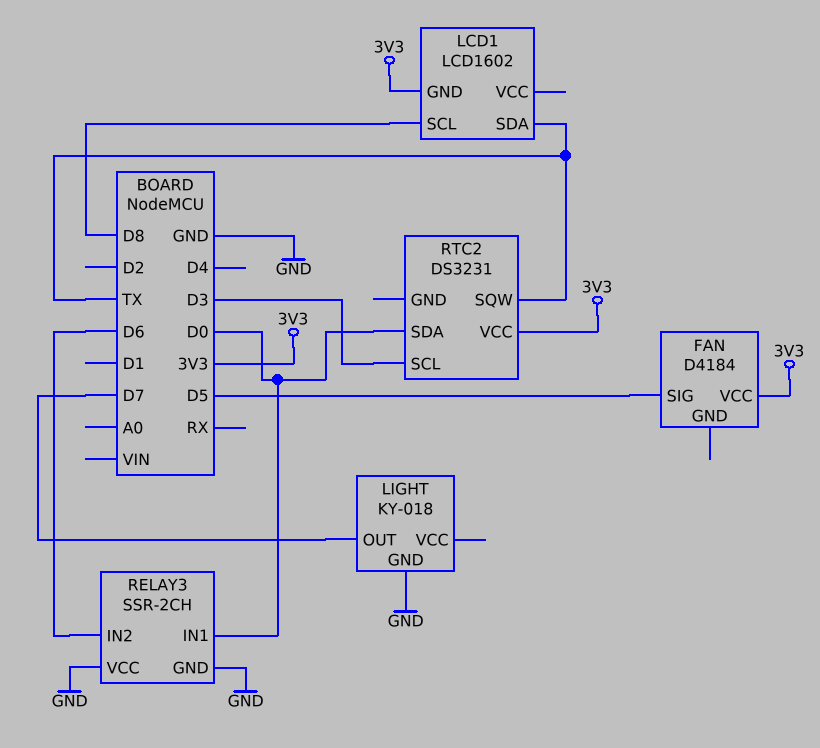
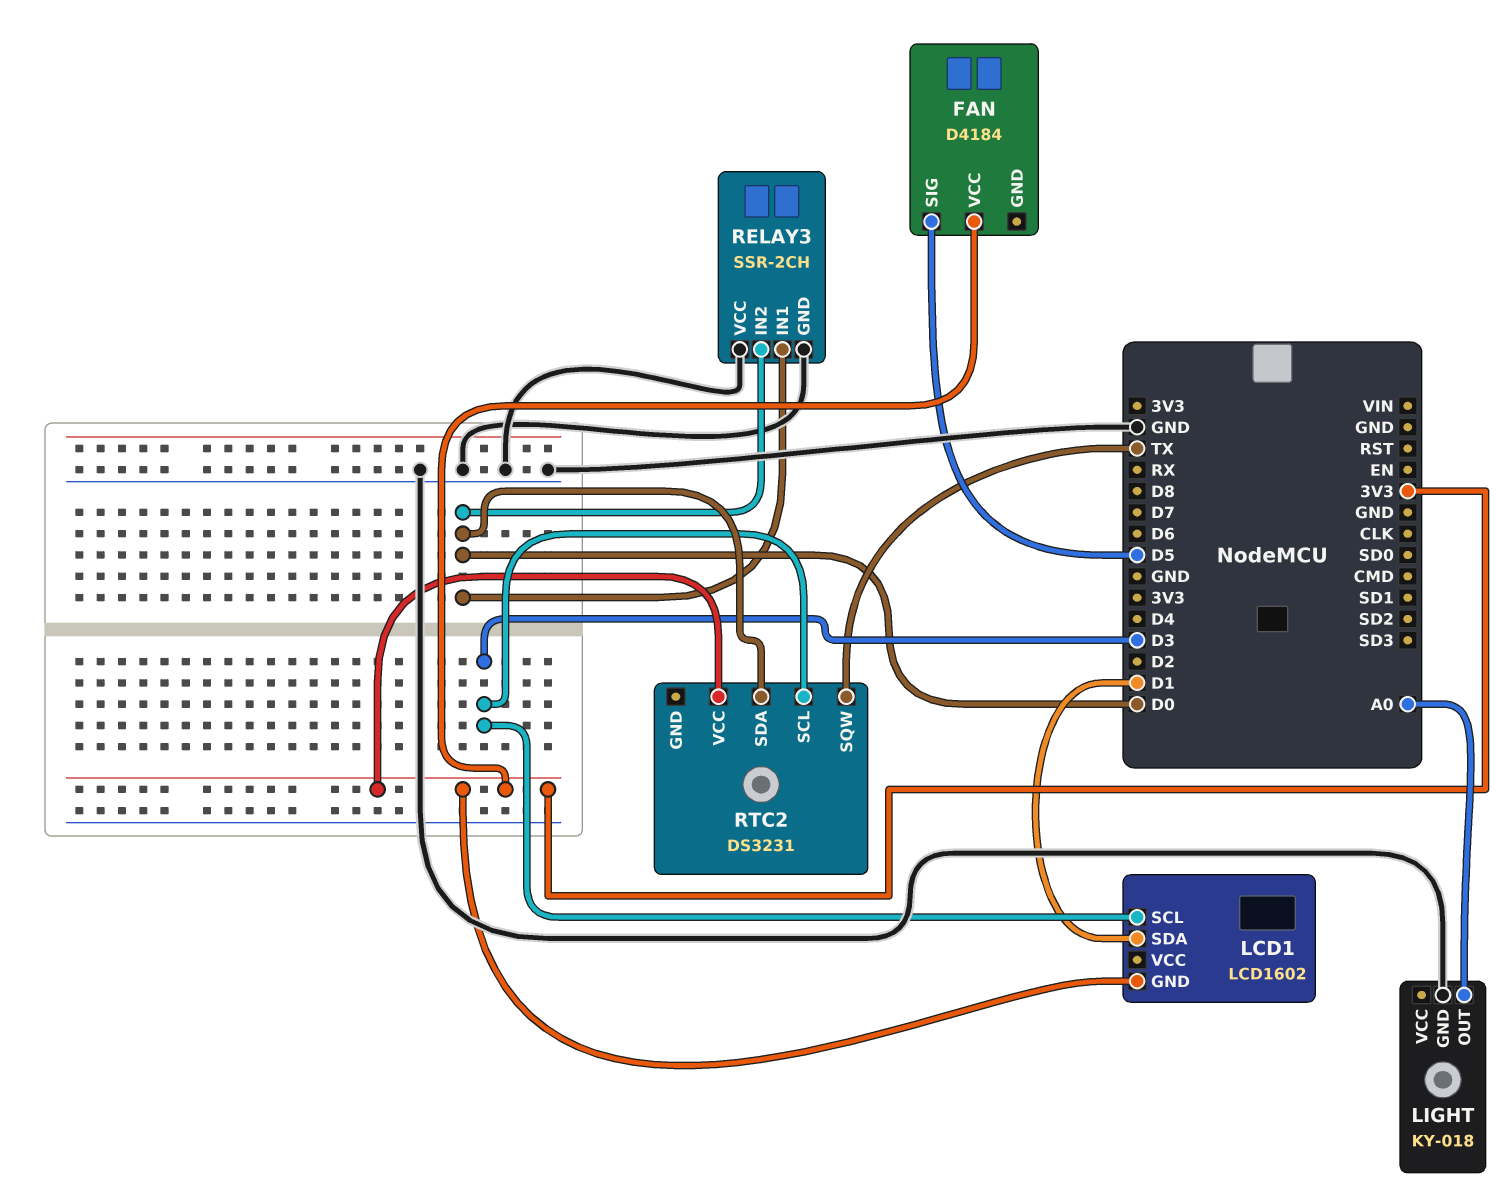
LCD1 pin SCL: D8 -> D3
LCD1 pin SDA: TX -> D1
LIGHT pin OUT: D7 -> A0
RELAY3 pin IN2: D6 -> D0

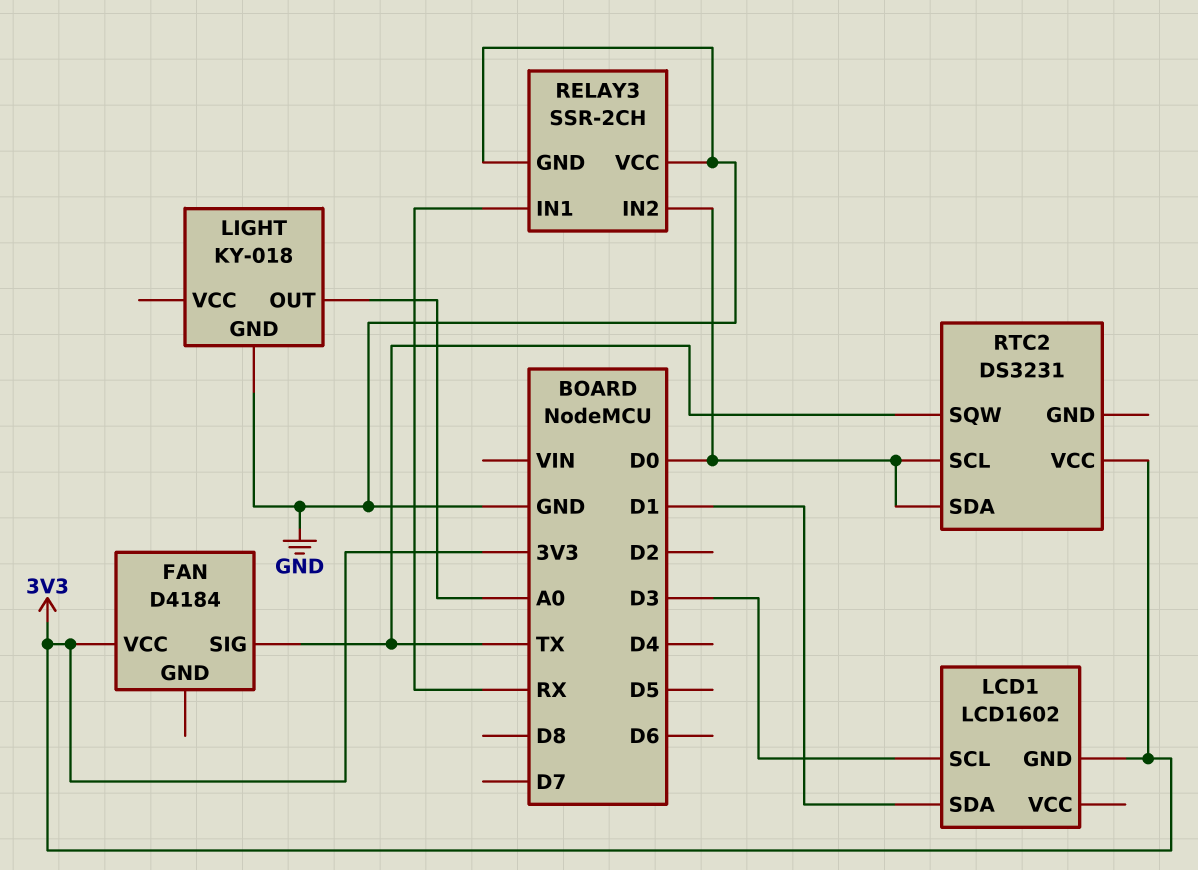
FAN pin SIG: D5 -> TX
RELAY3 pin IN1: D0 -> RX
RTC2 pin SCL: D3 -> D0

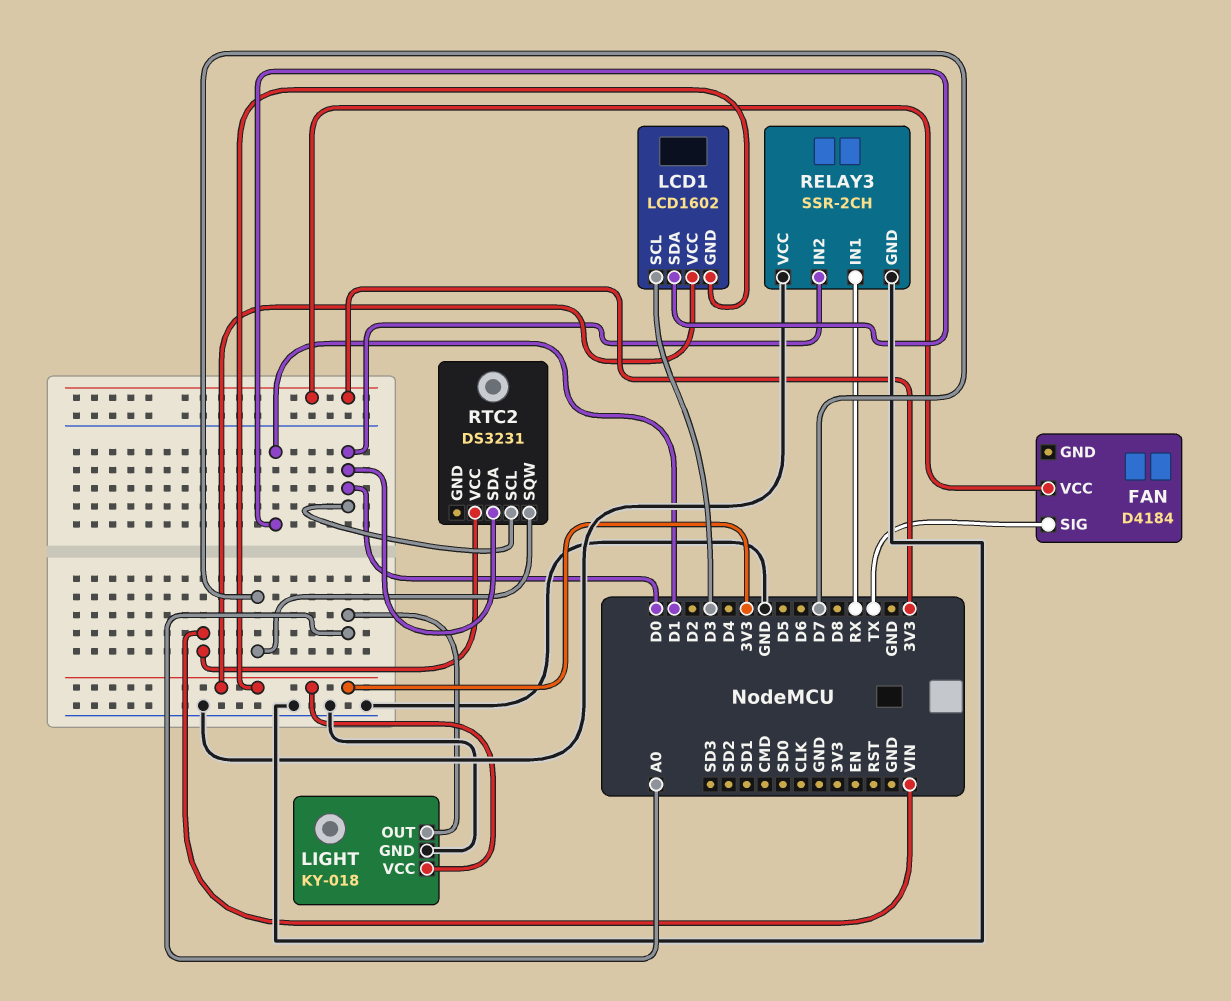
LCD1 pin VCC: none -> 3V3
LIGHT pin VCC: none -> 3V3
RTC2 pin SQW: TX -> D7
RTC2 pin VCC: 3V3 -> VIN

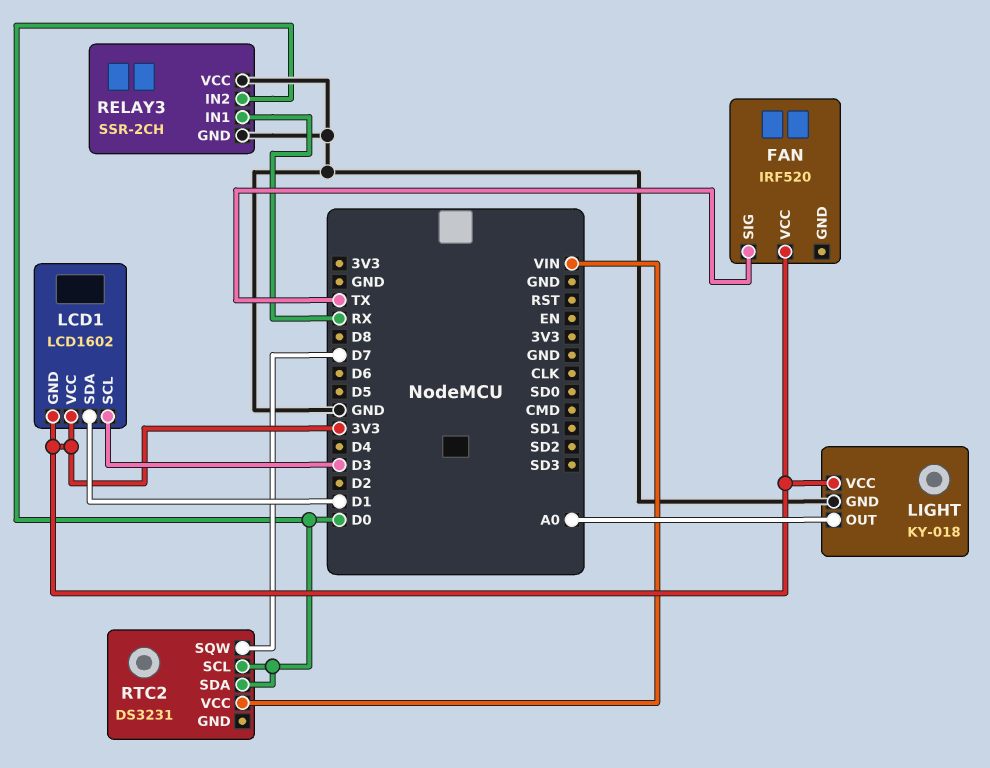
FAN: D4184 -> IRF520

